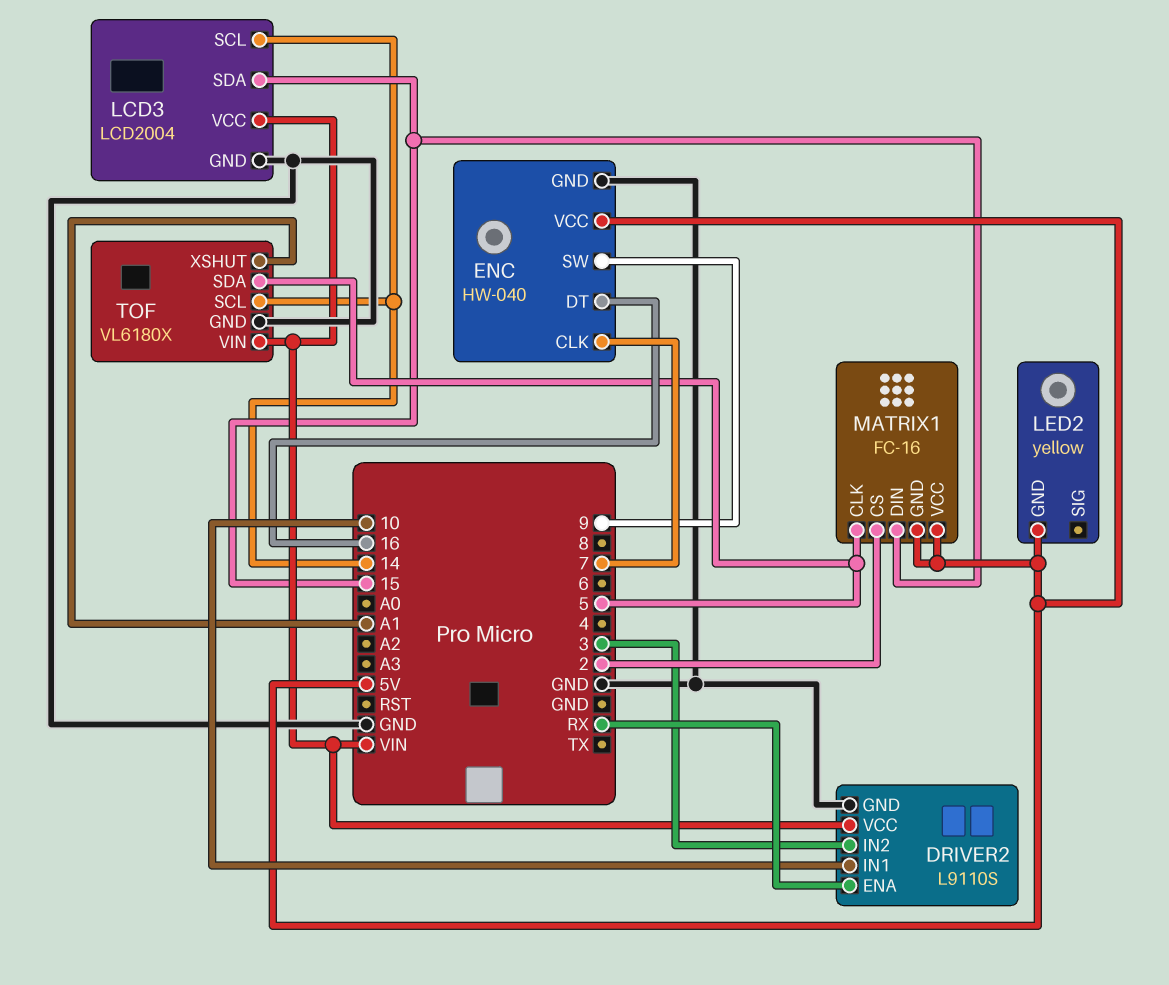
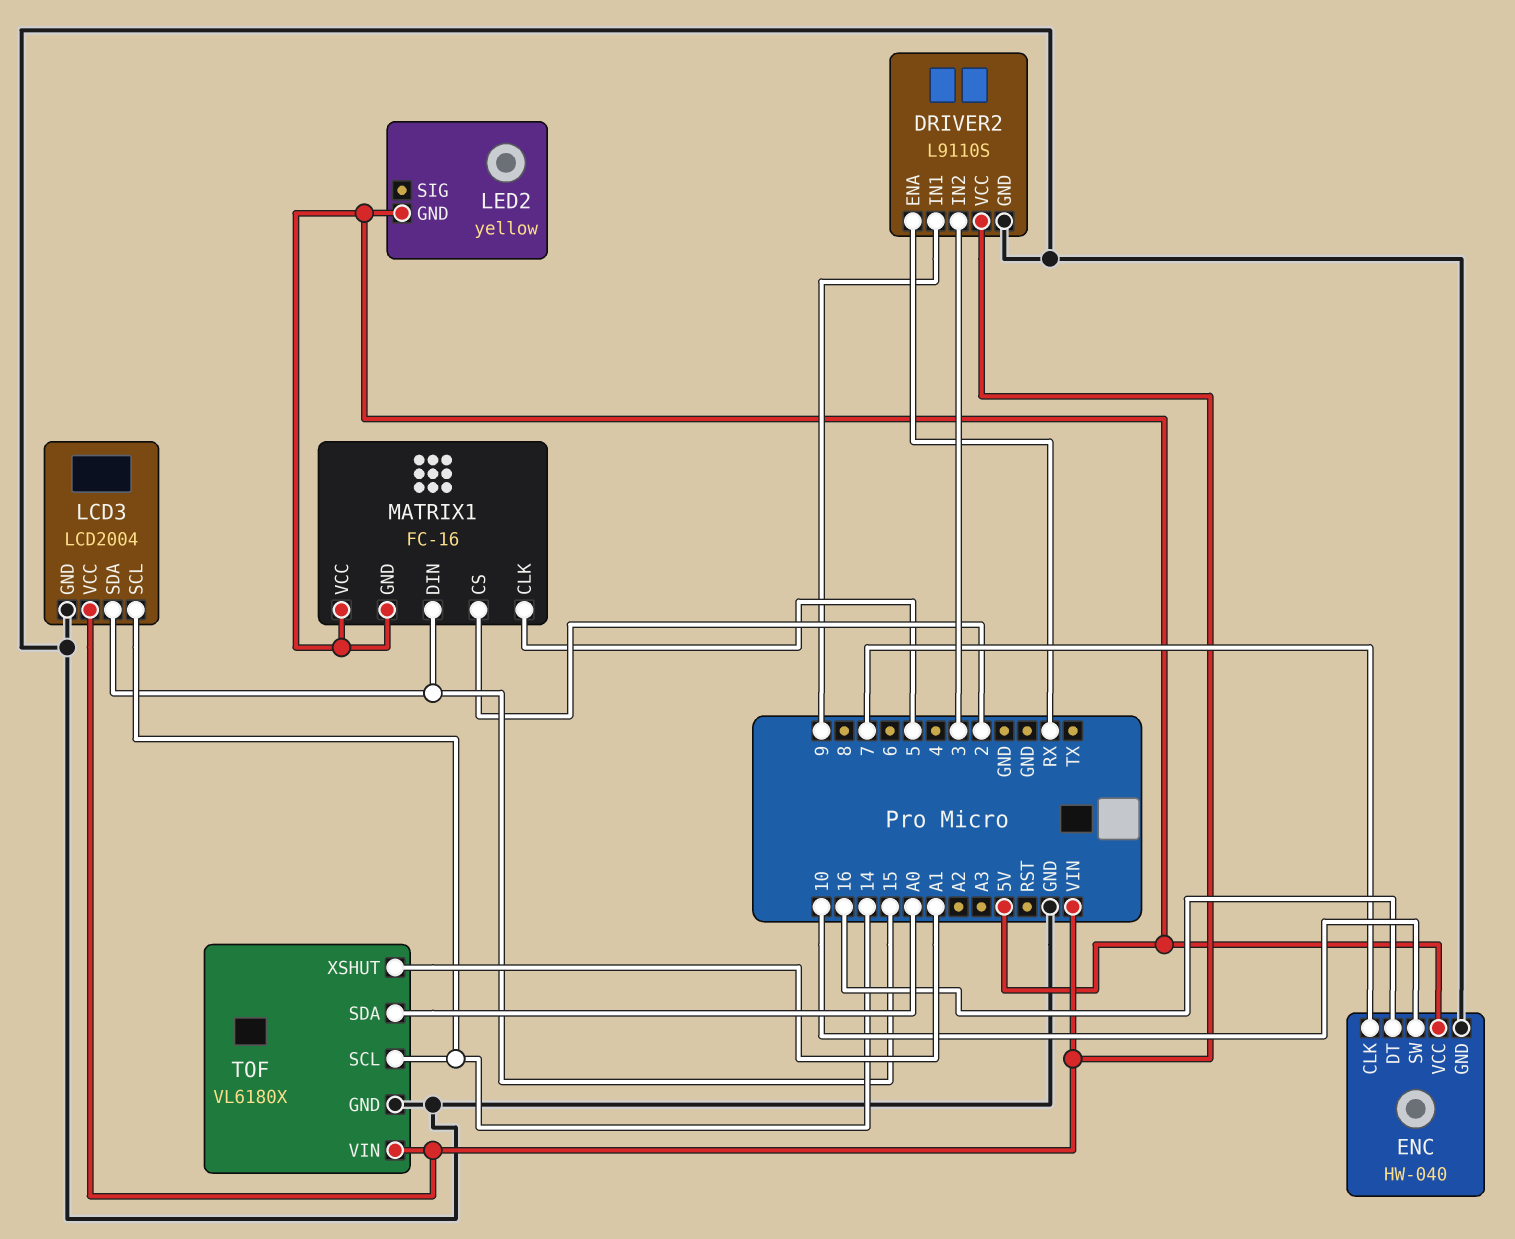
DRIVER2 pin IN1: 10 -> 9
ENC pin SW: 9 -> 10
TOF pin SDA: 5 -> A0

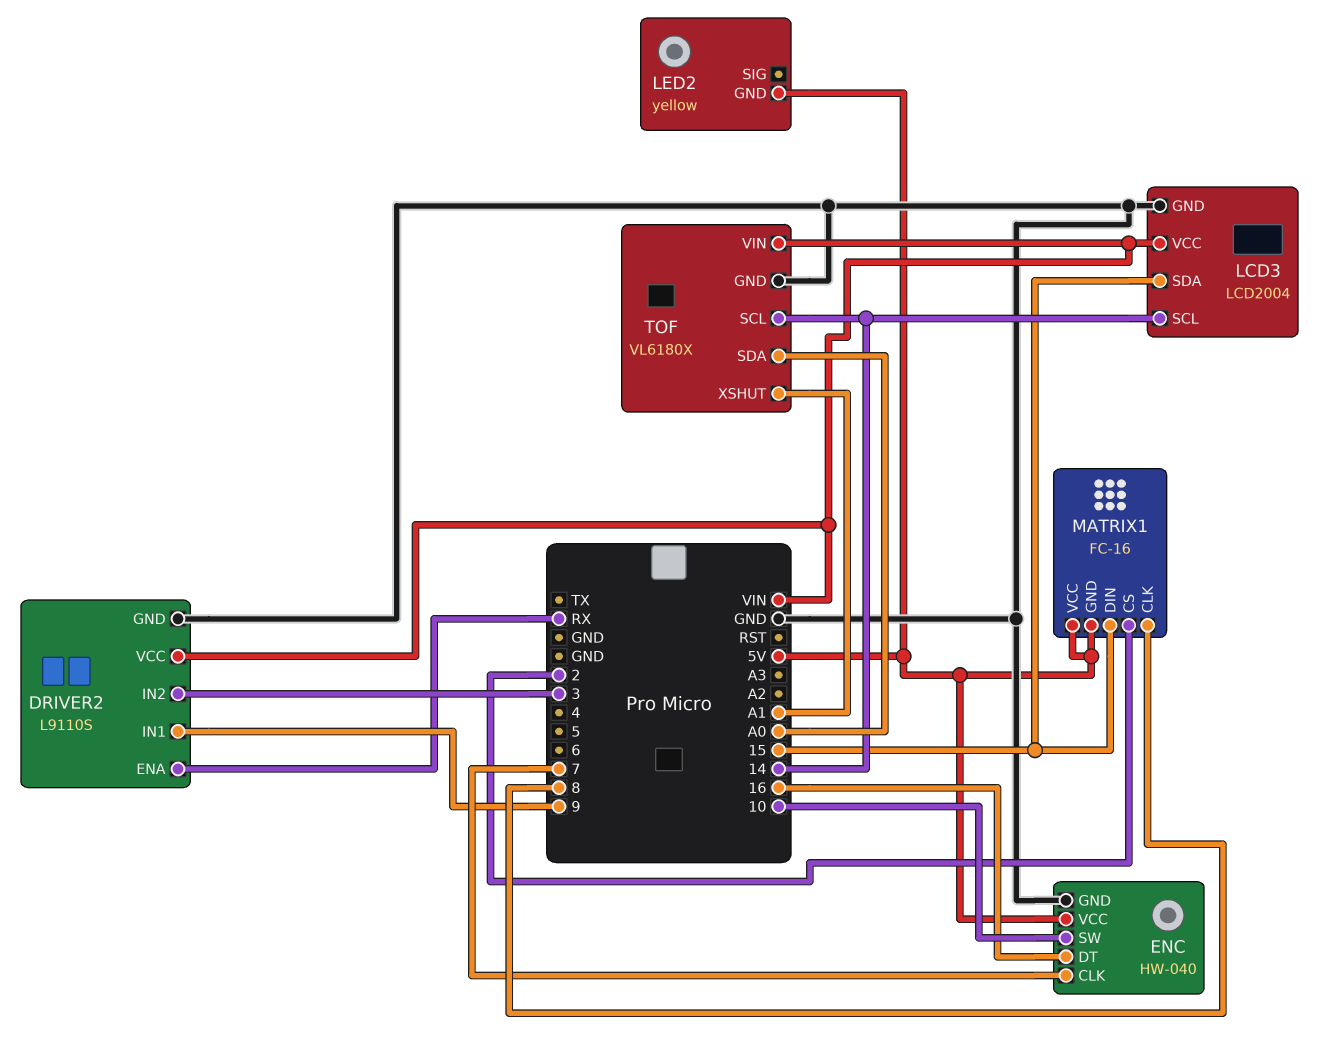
MATRIX1 pin CLK: 5 -> 8

